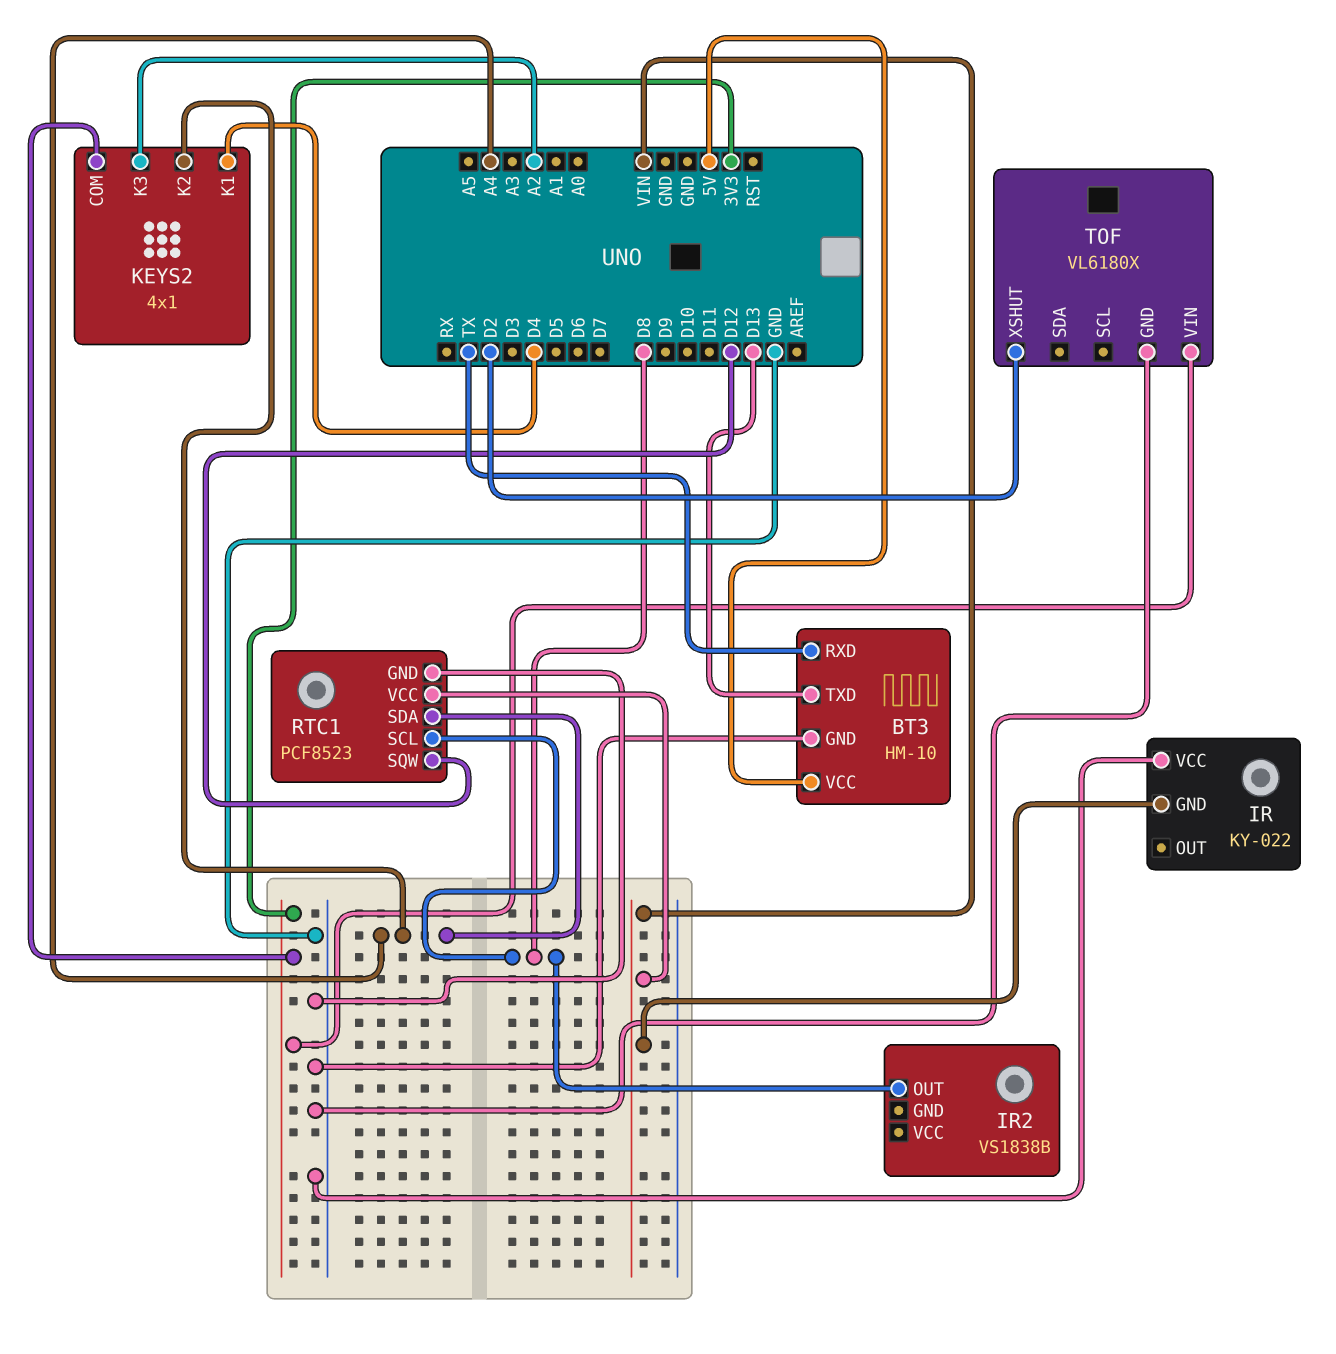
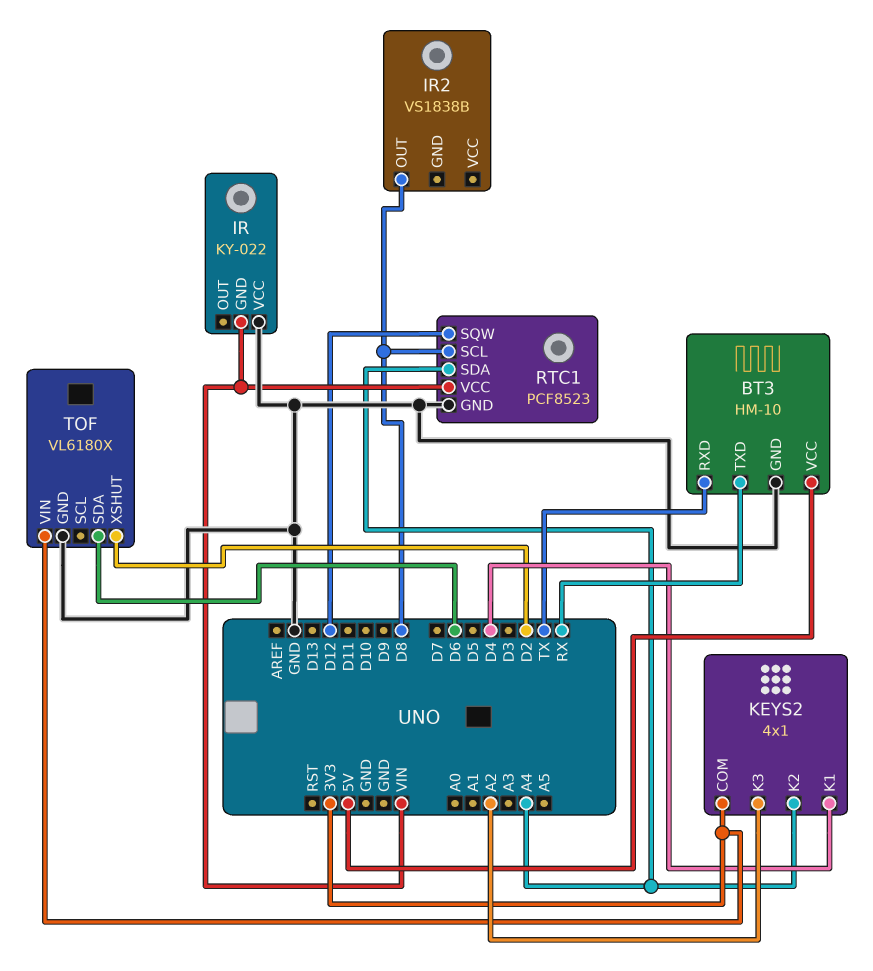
BT3 pin TXD: D13 -> RX
TOF pin SDA: none -> D6

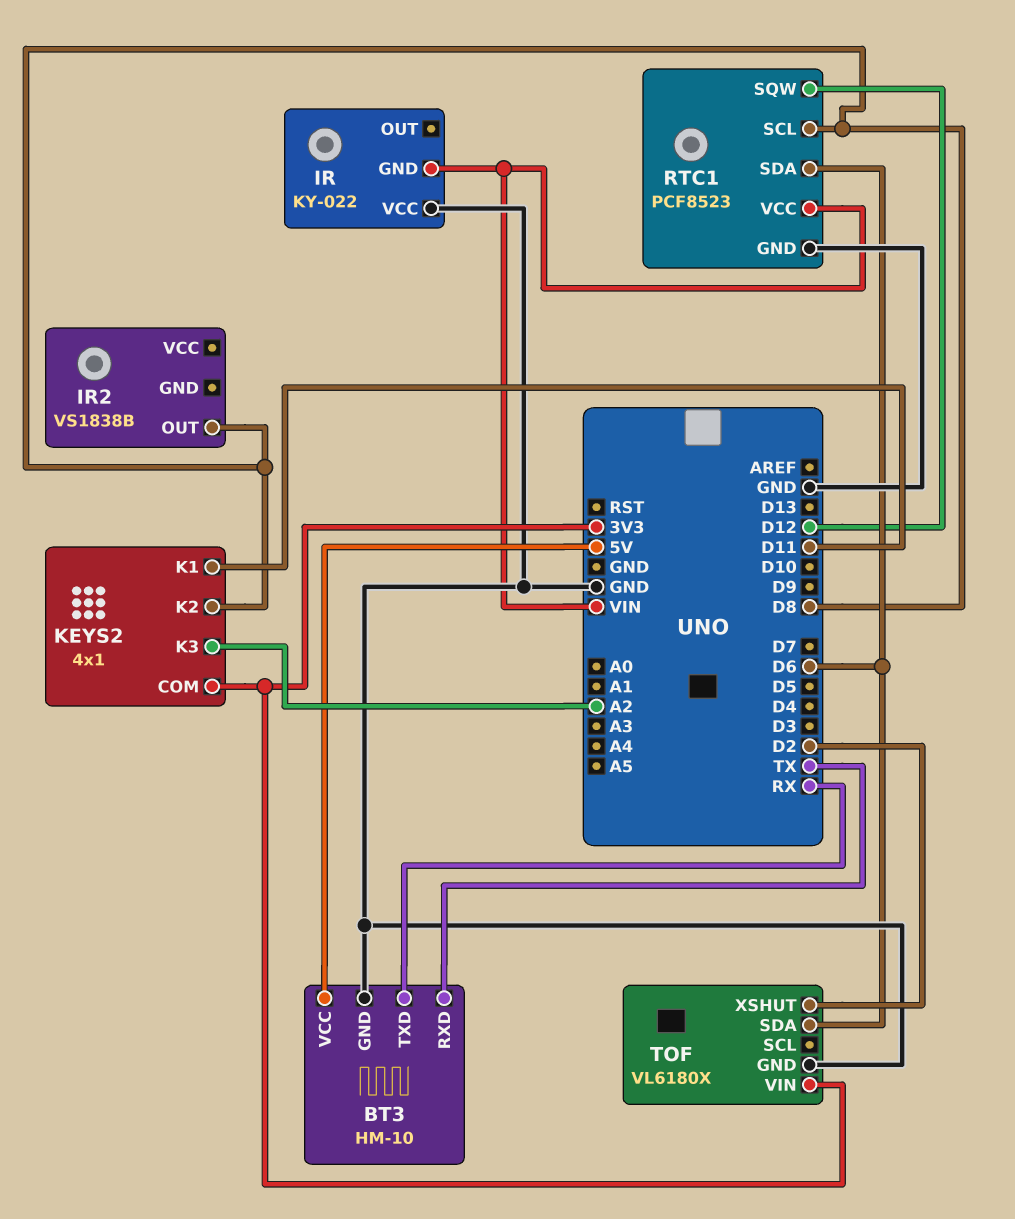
KEYS2 pin K1: D4 -> D11
KEYS2 pin K2: A4 -> D8
RTC1 pin SDA: A4 -> D6

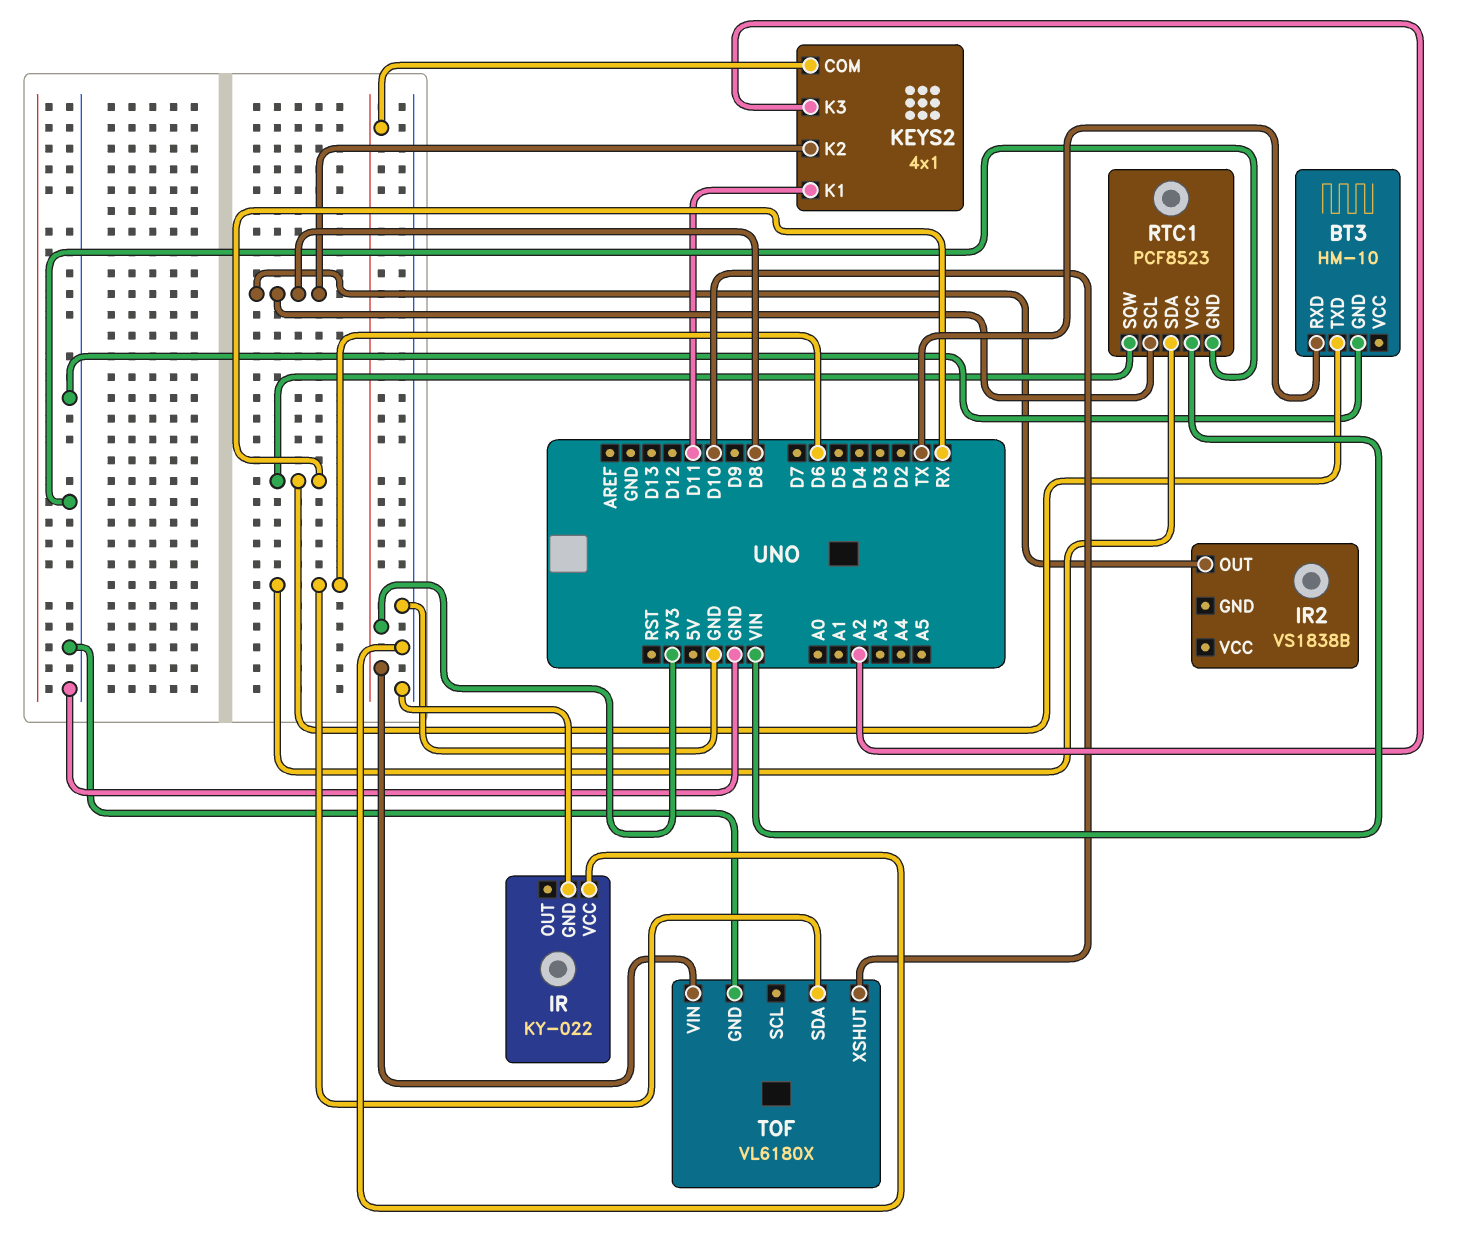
BT3 pin VCC: 5V -> none
IR pin GND: VIN -> GND
RTC1 pin SQW: D12 -> RX
TOF pin XSHUT: D2 -> D10

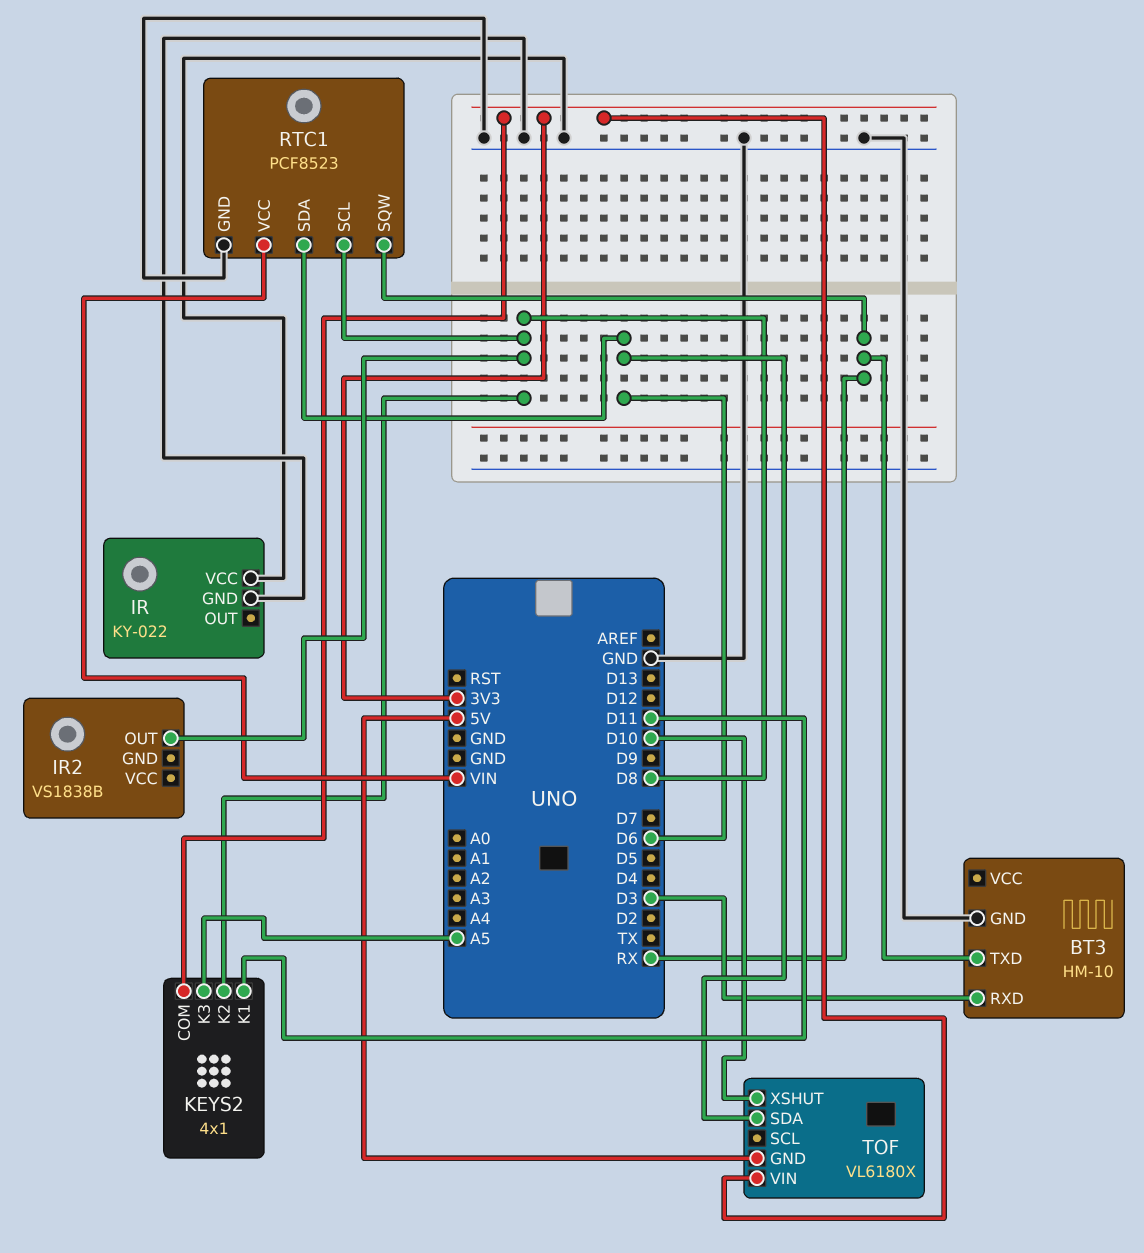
BT3 pin RXD: TX -> D3
KEYS2 pin K3: A2 -> A5
TOF pin GND: GND -> 5V

